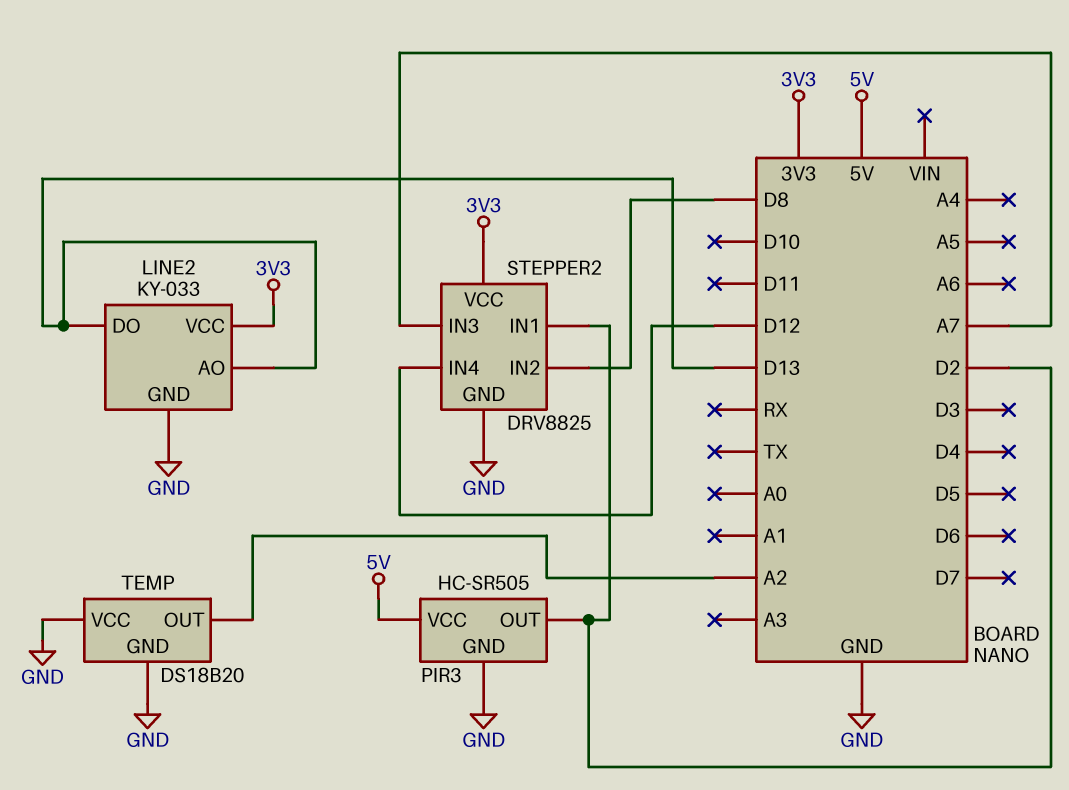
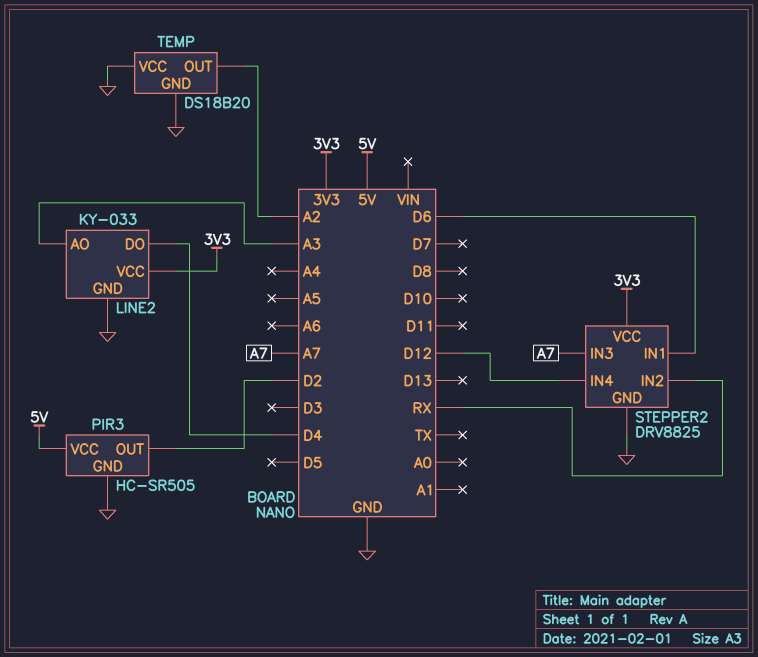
LINE2 pin AO: D13 -> A3
LINE2 pin DO: D13 -> D4
STEPPER2 pin IN1: D2 -> D6
STEPPER2 pin IN2: D8 -> RX

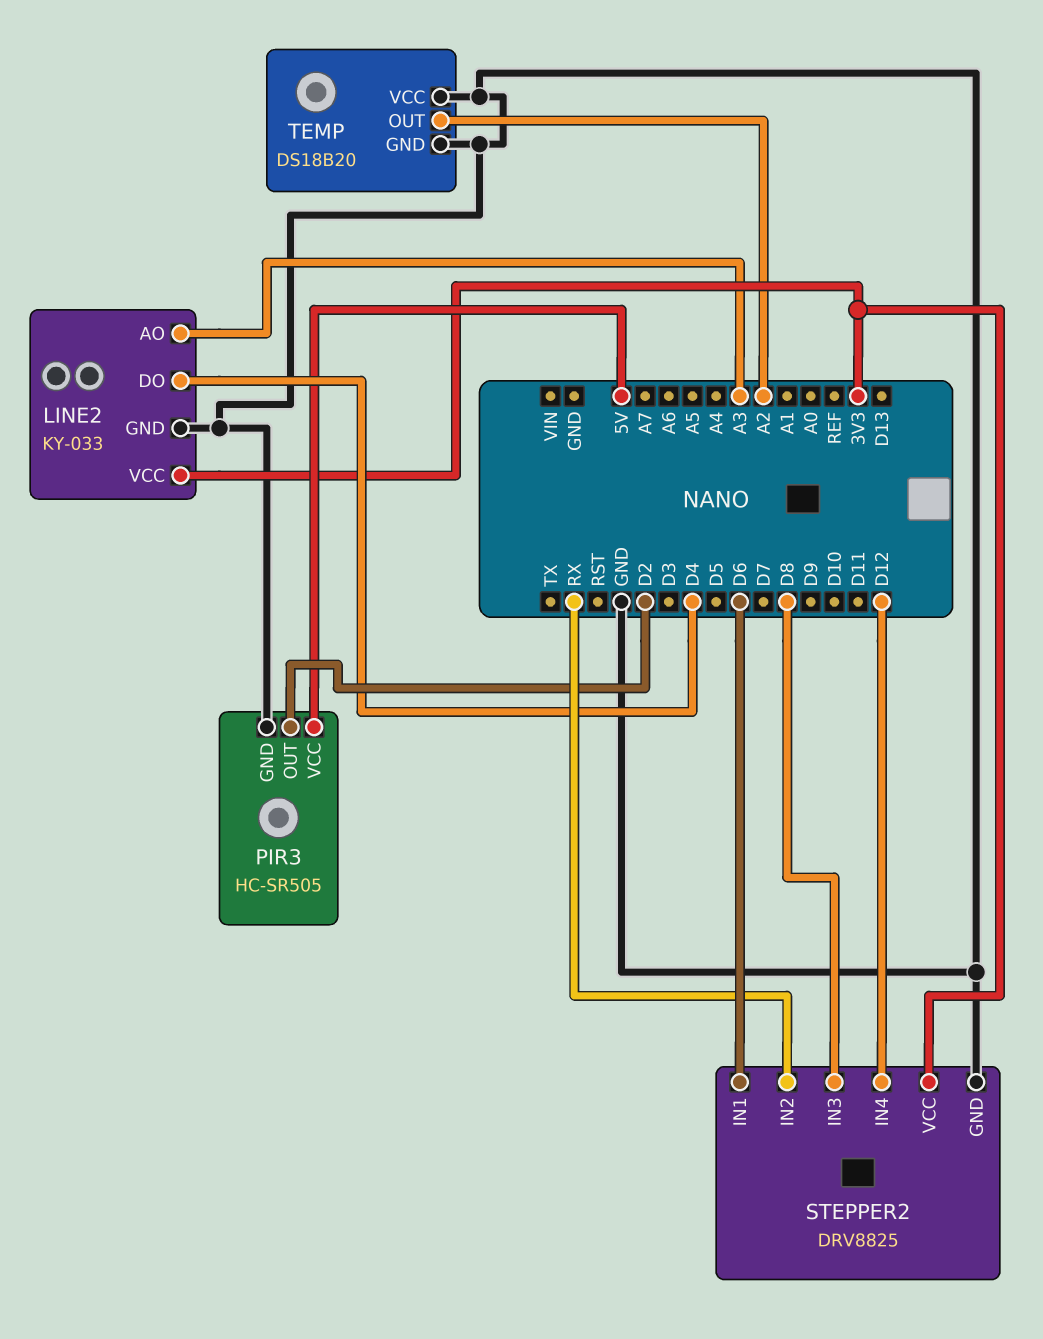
STEPPER2 pin IN3: A7 -> D8

